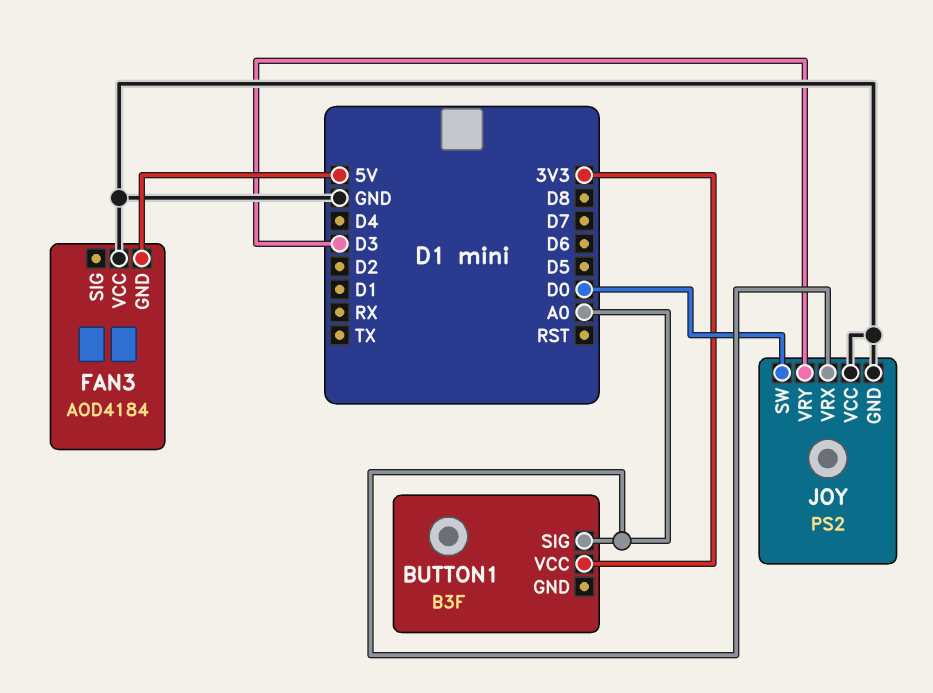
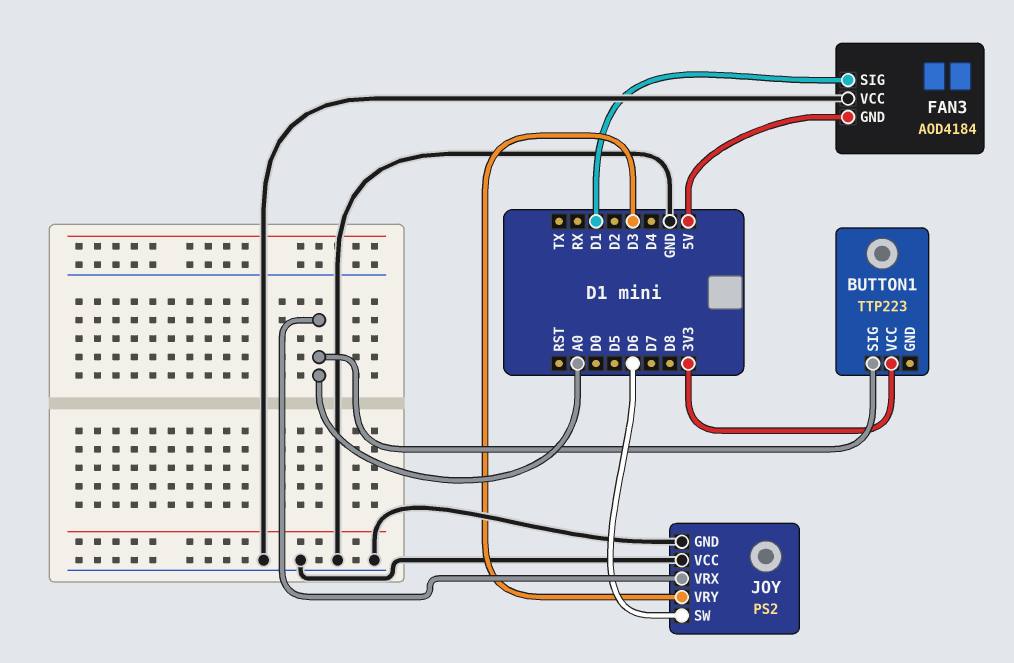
BUTTON1: B3F -> TTP223
FAN3 pin SIG: none -> D1
JOY pin SW: D0 -> D6

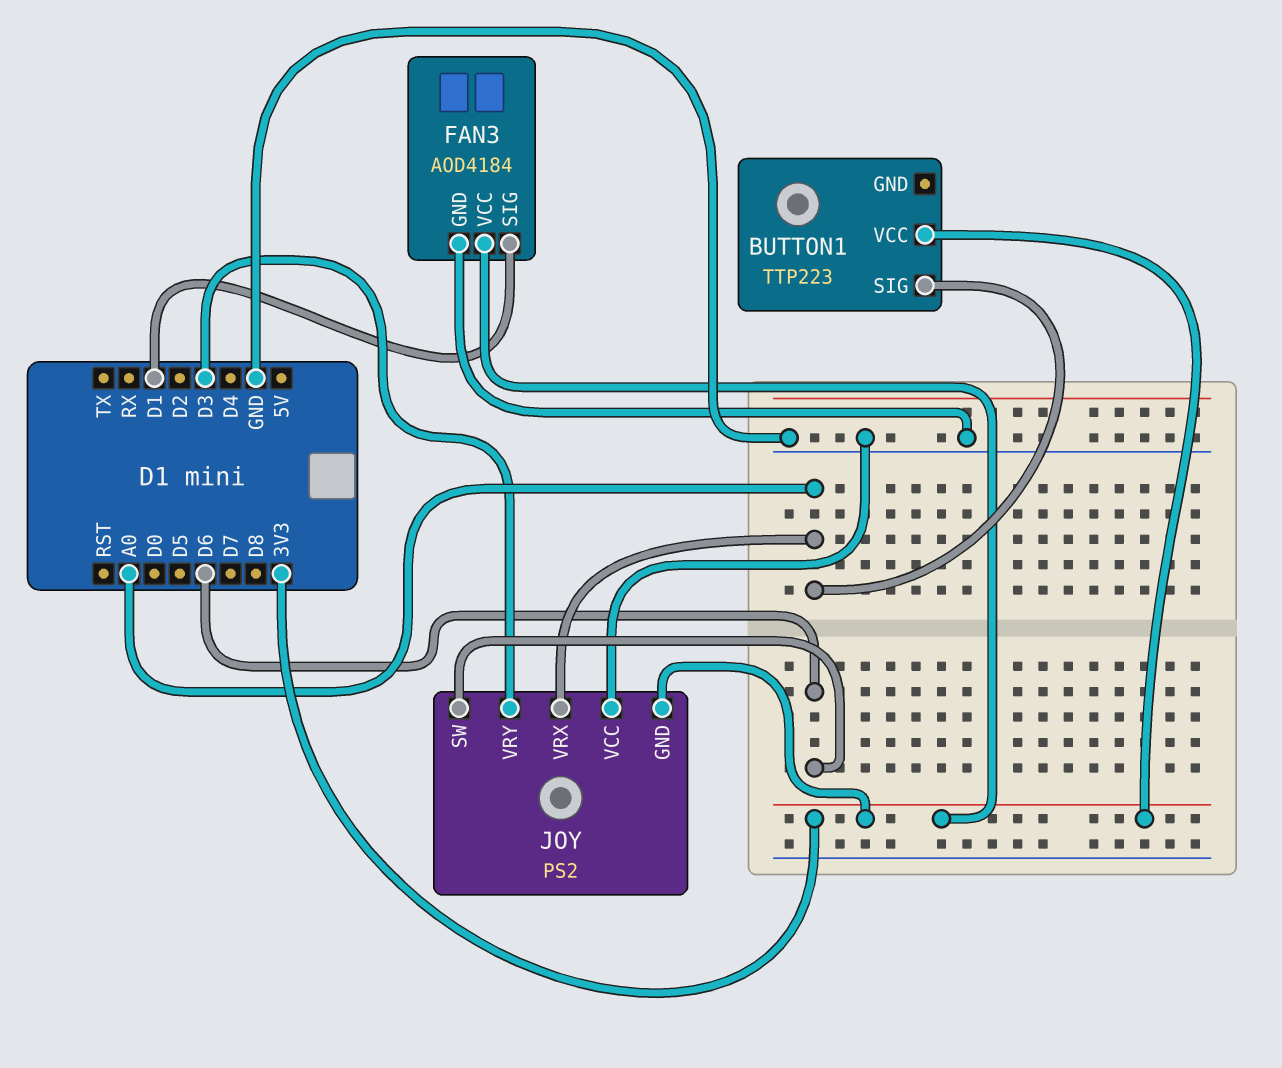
FAN3 pin GND: 5V -> GND
FAN3 pin VCC: GND -> 3V3
JOY pin GND: GND -> 3V3

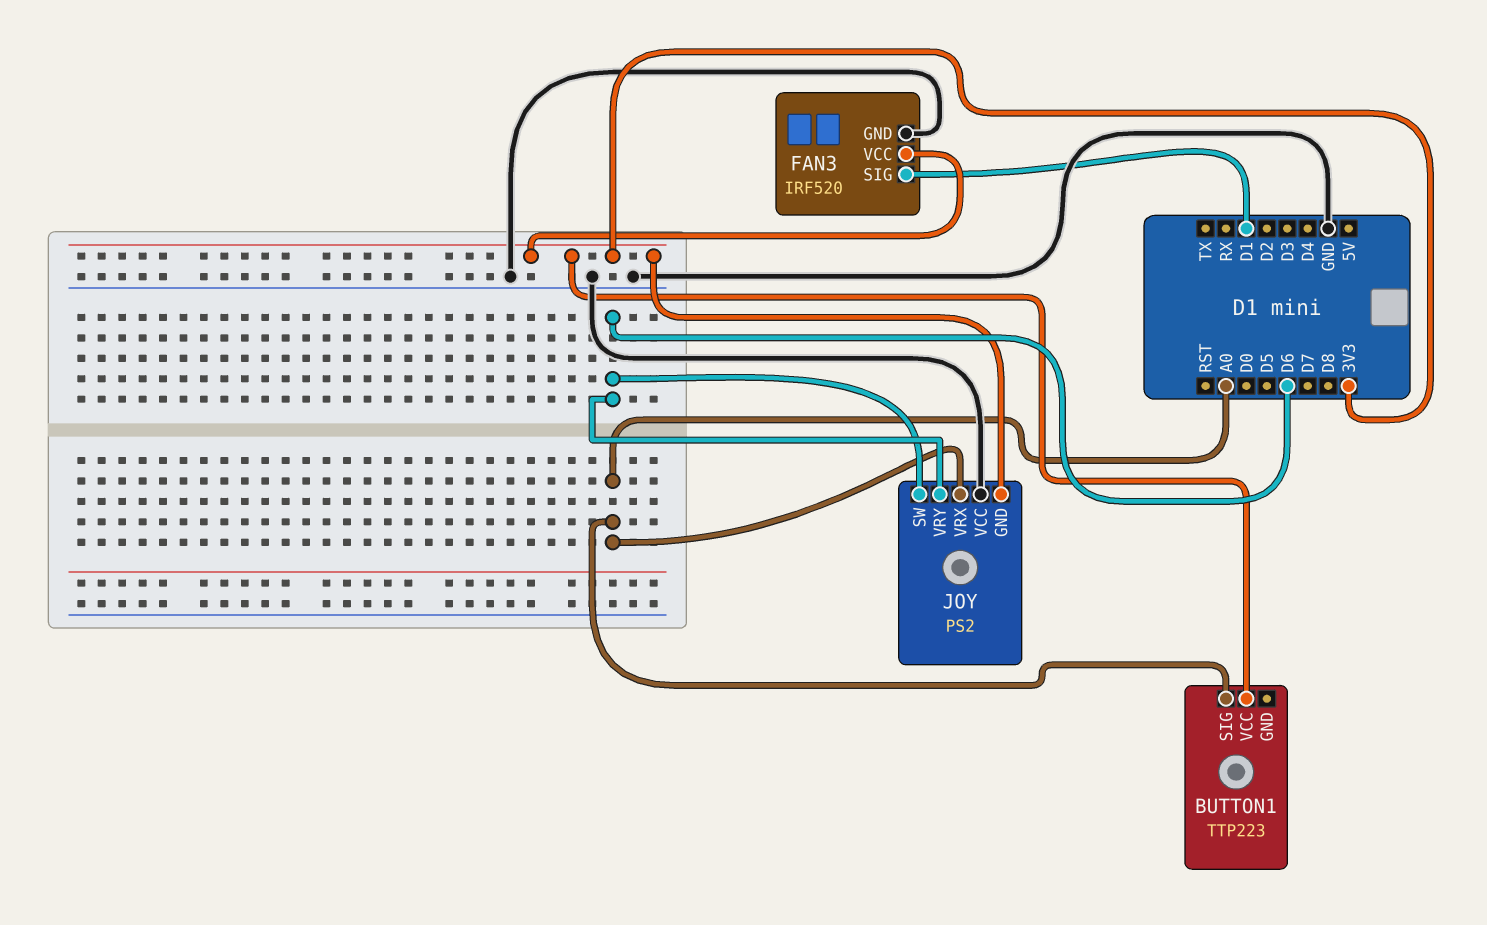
FAN3: AOD4184 -> IRF520
JOY pin VRY: D3 -> D6

